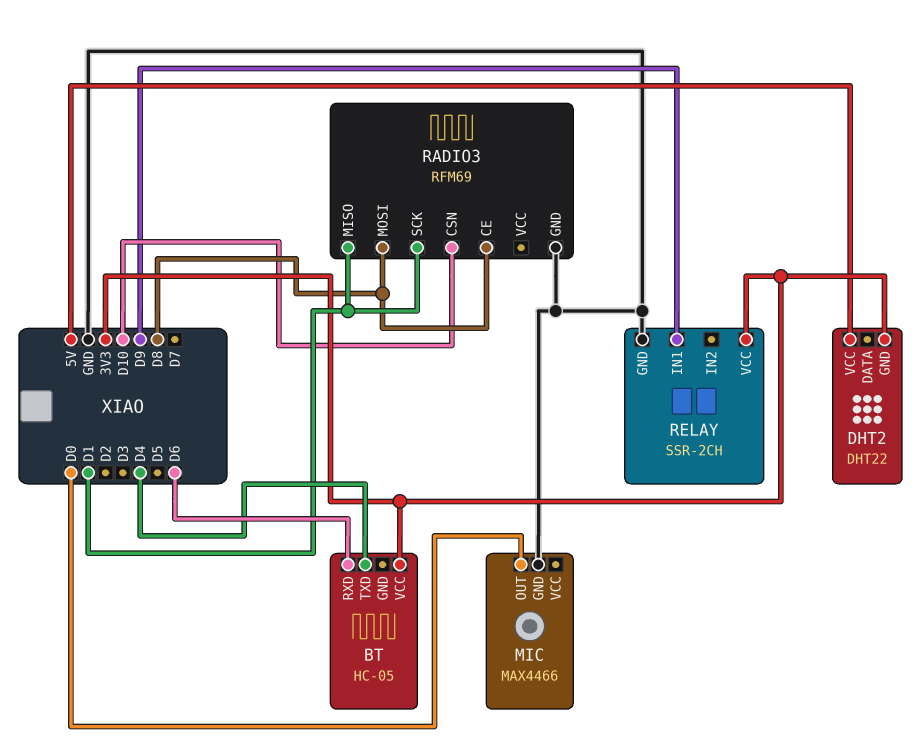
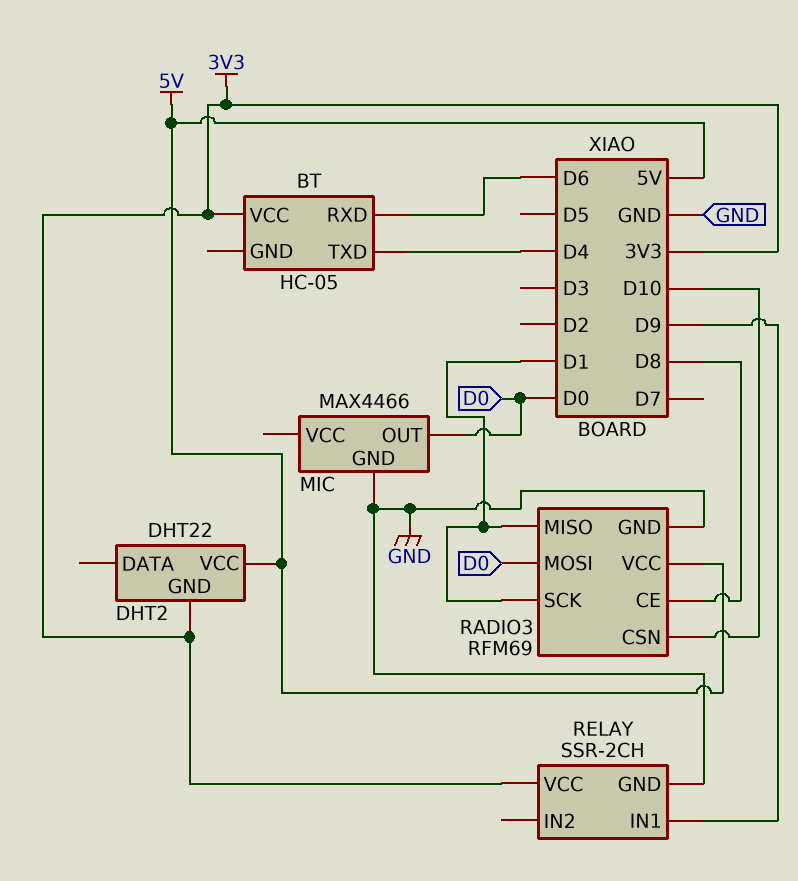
RADIO3 pin MOSI: D8 -> D0
RADIO3 pin VCC: none -> 5V

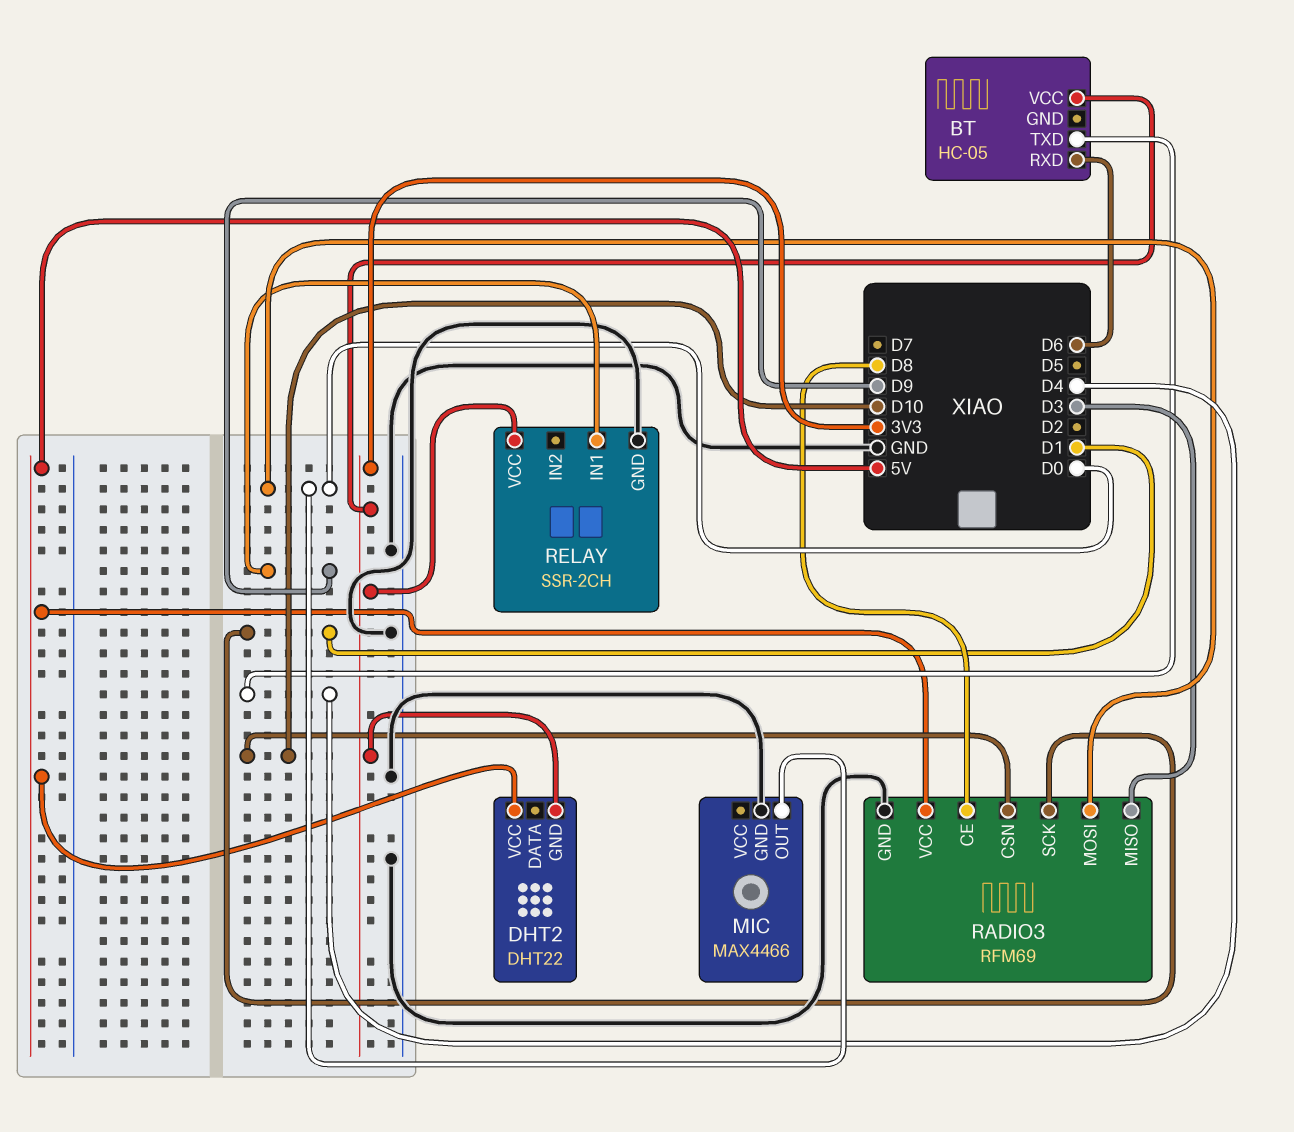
RADIO3 pin MISO: D1 -> D3

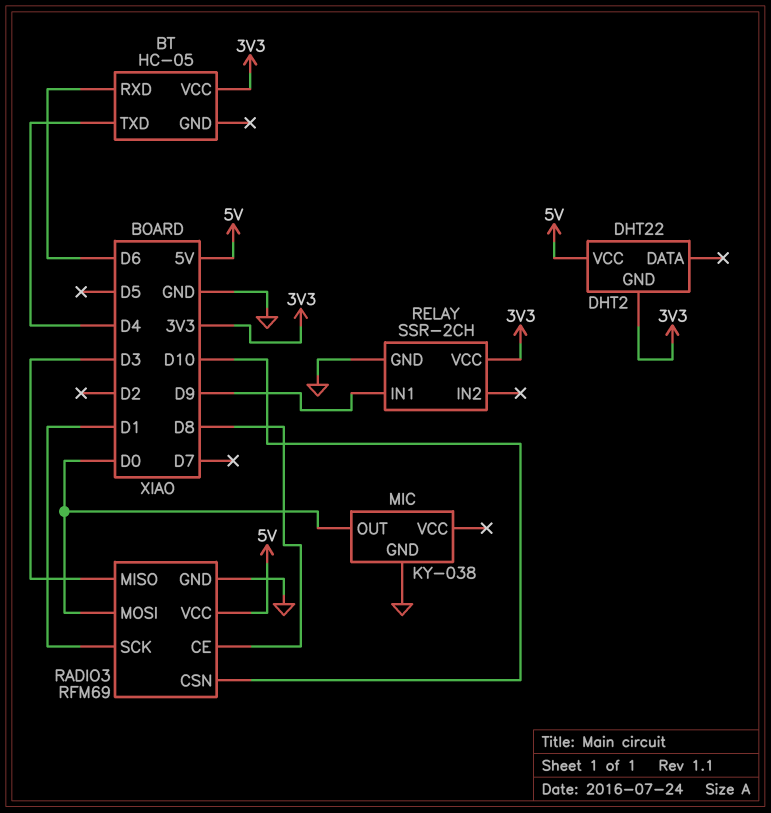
MIC: MAX4466 -> KY-038

